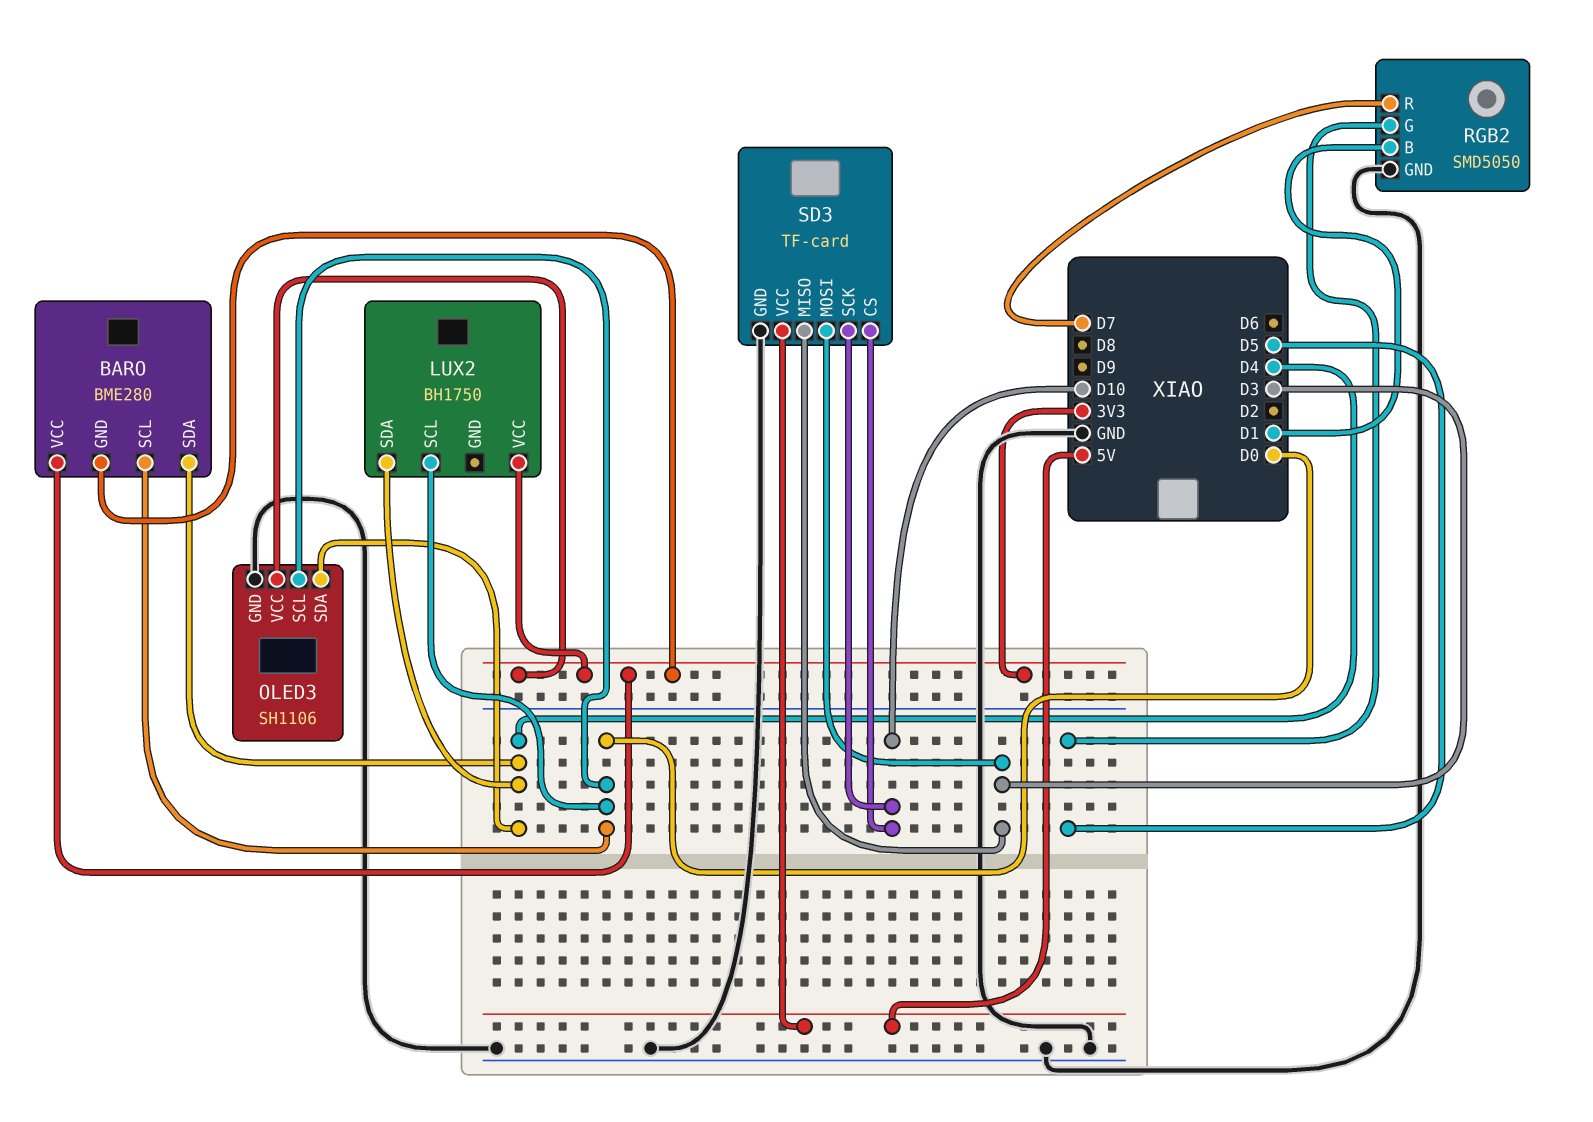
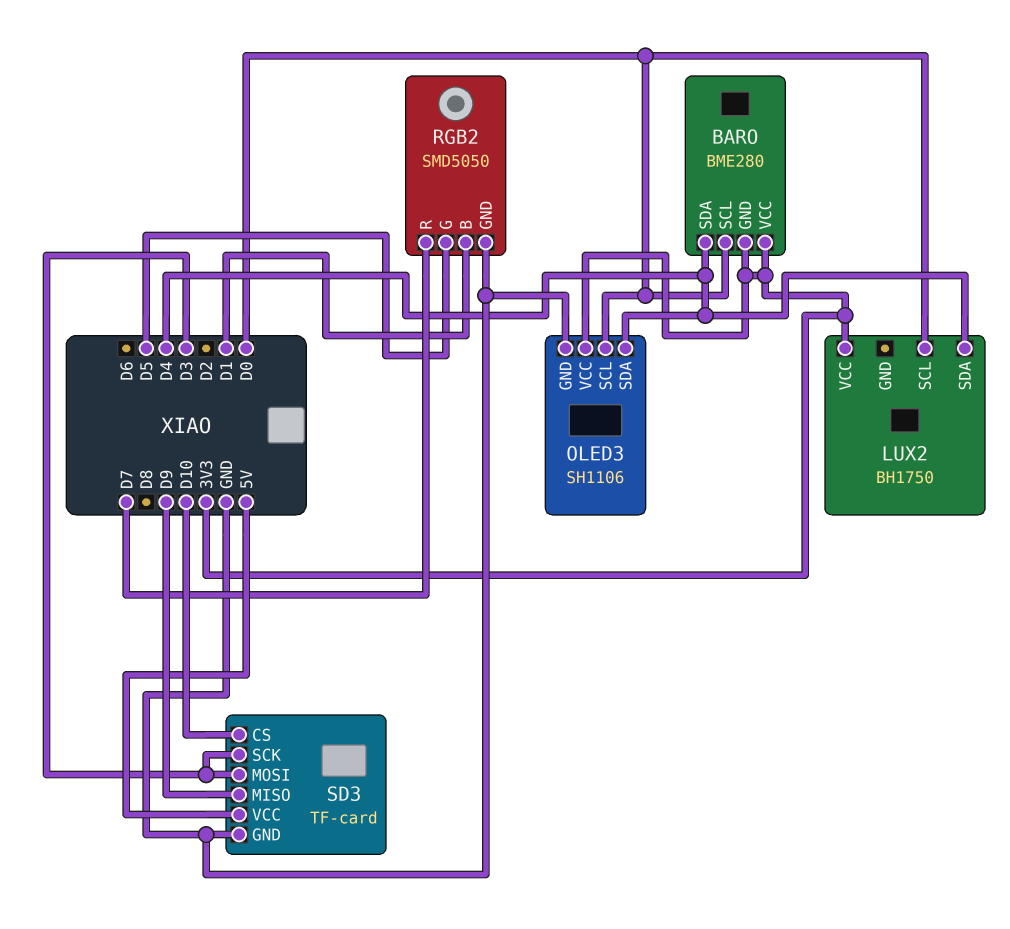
SD3 pin MISO: D3 -> D9
SD3 pin SCK: D10 -> D3

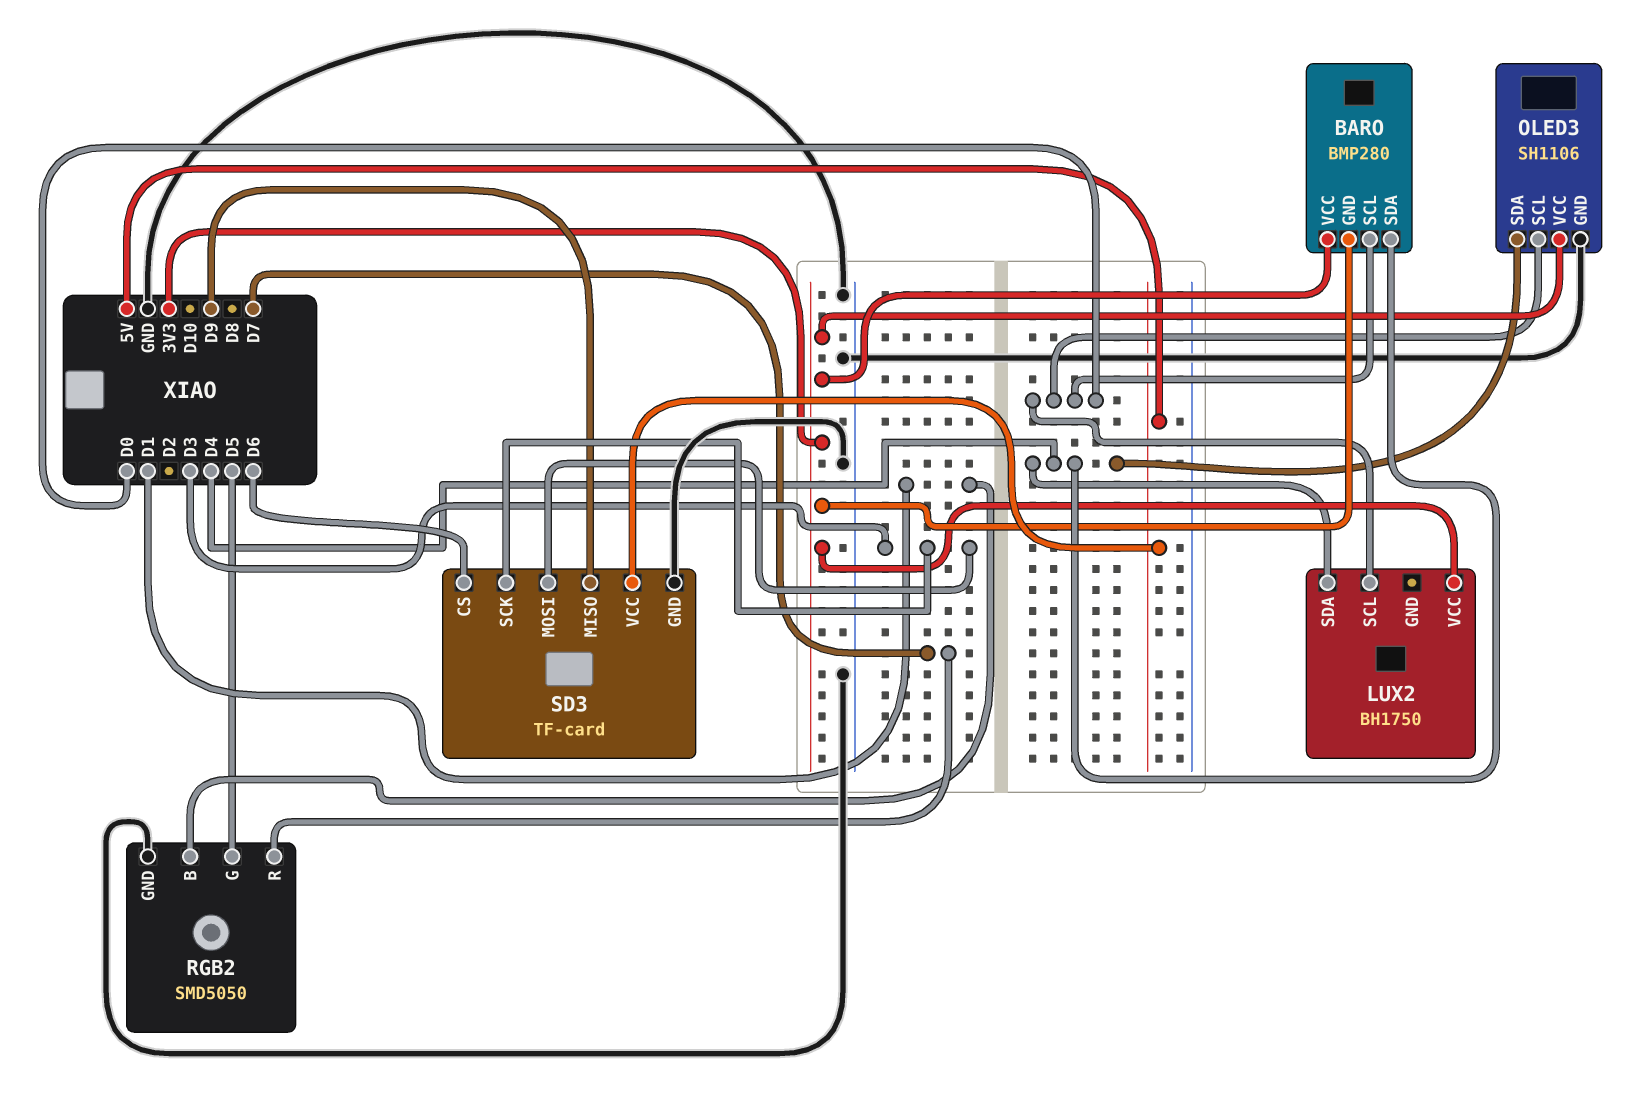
BARO: BME280 -> BMP280
SD3 pin CS: D10 -> D6

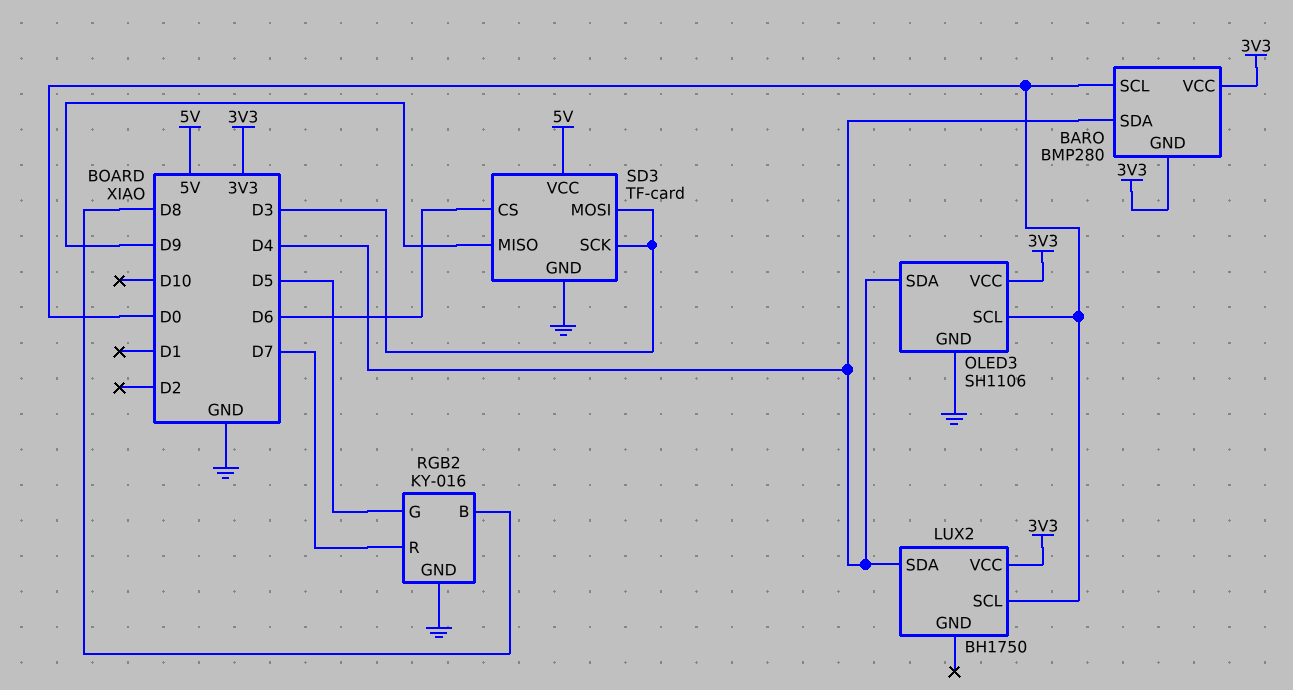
RGB2: SMD5050 -> KY-016
RGB2 pin B: D1 -> D8

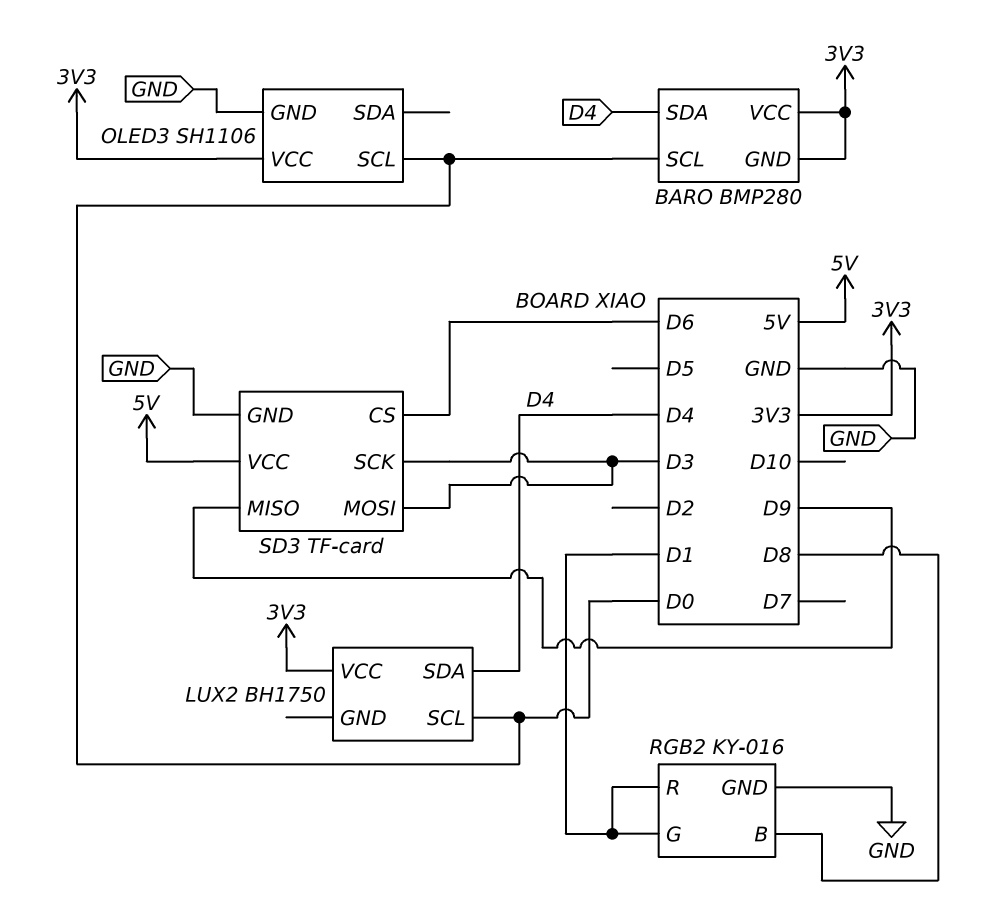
OLED3 pin SDA: D4 -> none
RGB2 pin G: D5 -> D1
RGB2 pin R: D7 -> D1

